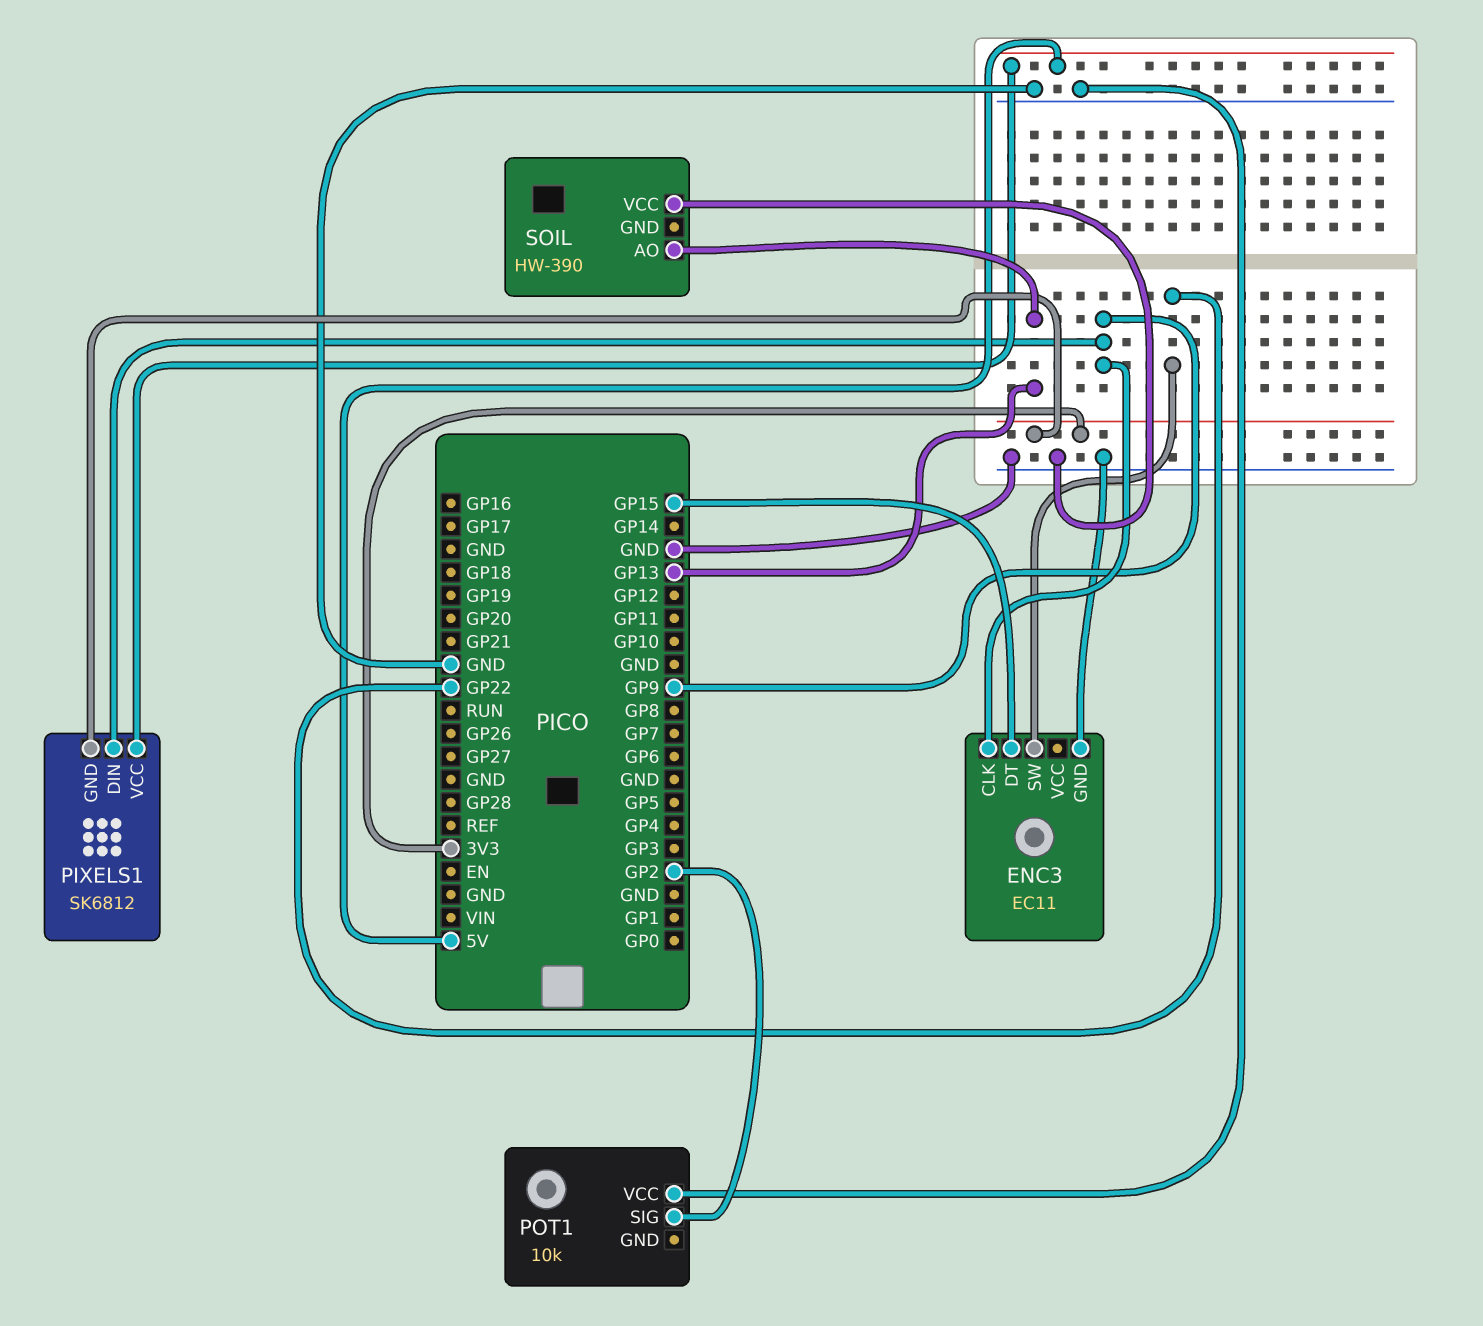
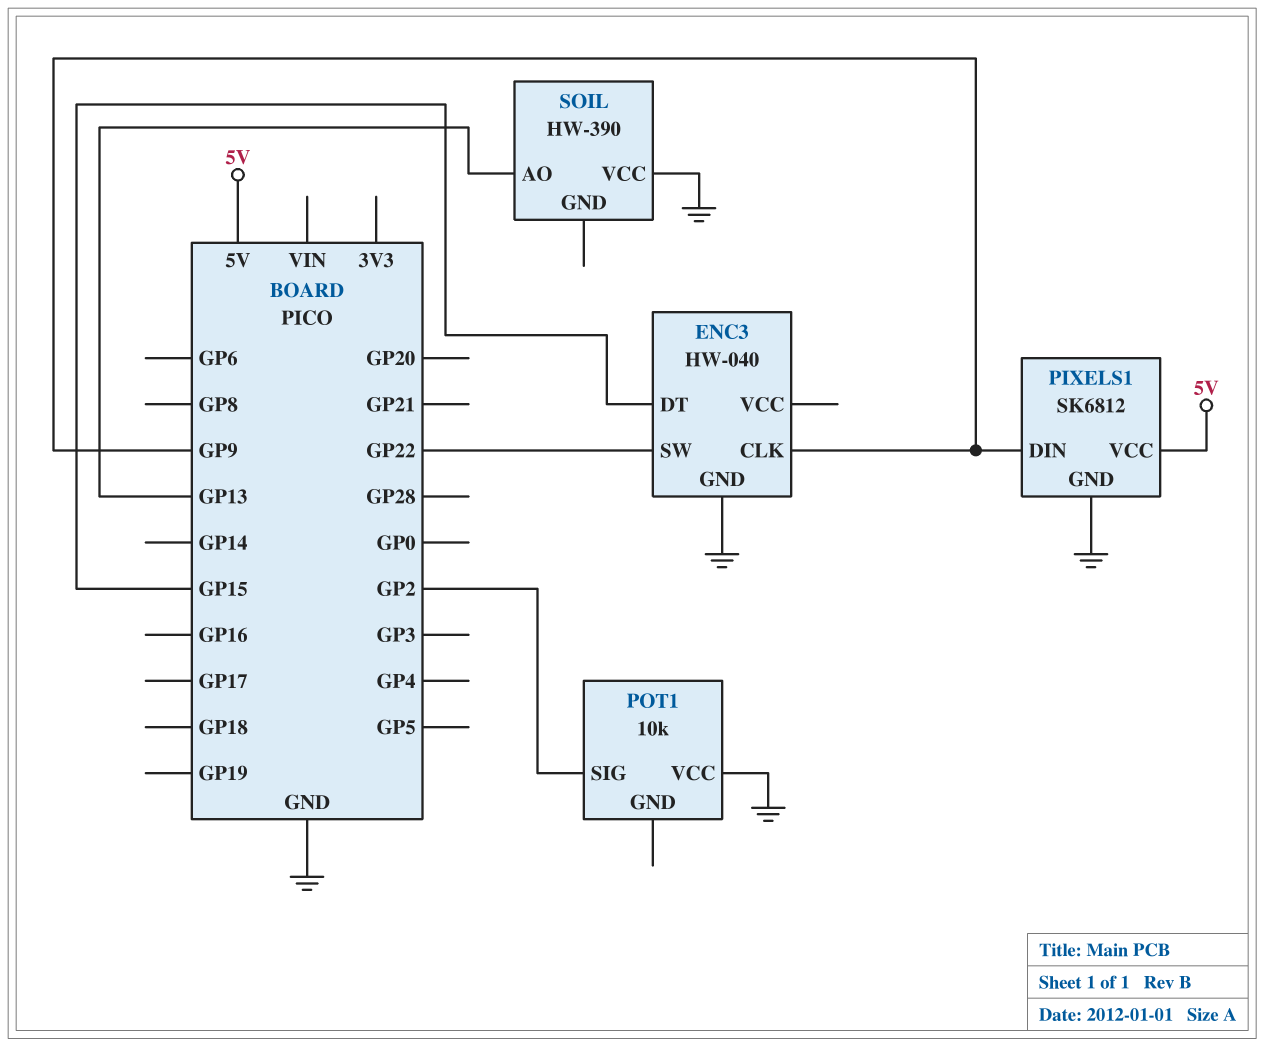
ENC3: EC11 -> HW-040
PIXELS1 pin GND: 3V3 -> GND

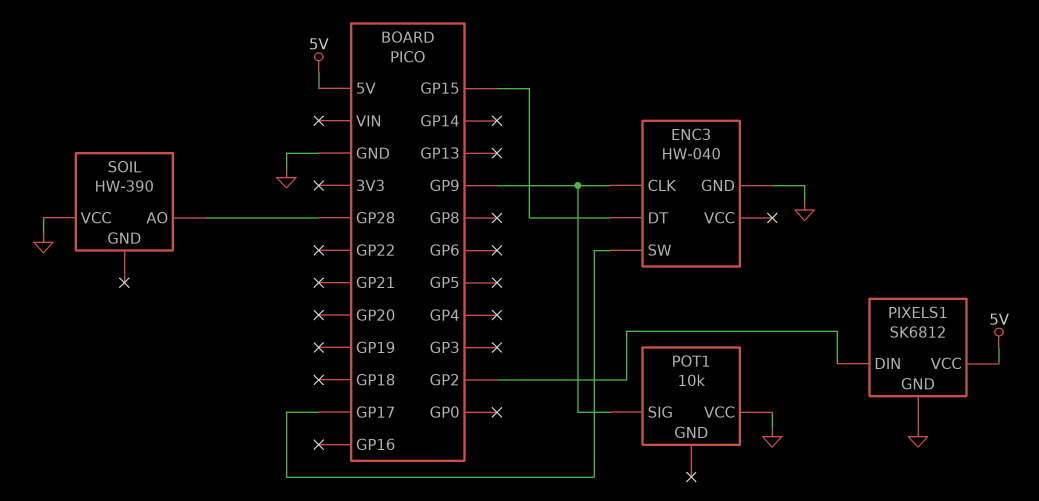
ENC3 pin SW: GP22 -> GP17
PIXELS1 pin DIN: GP9 -> GP2
POT1 pin SIG: GP2 -> GP9
SOIL pin AO: GP13 -> GP28

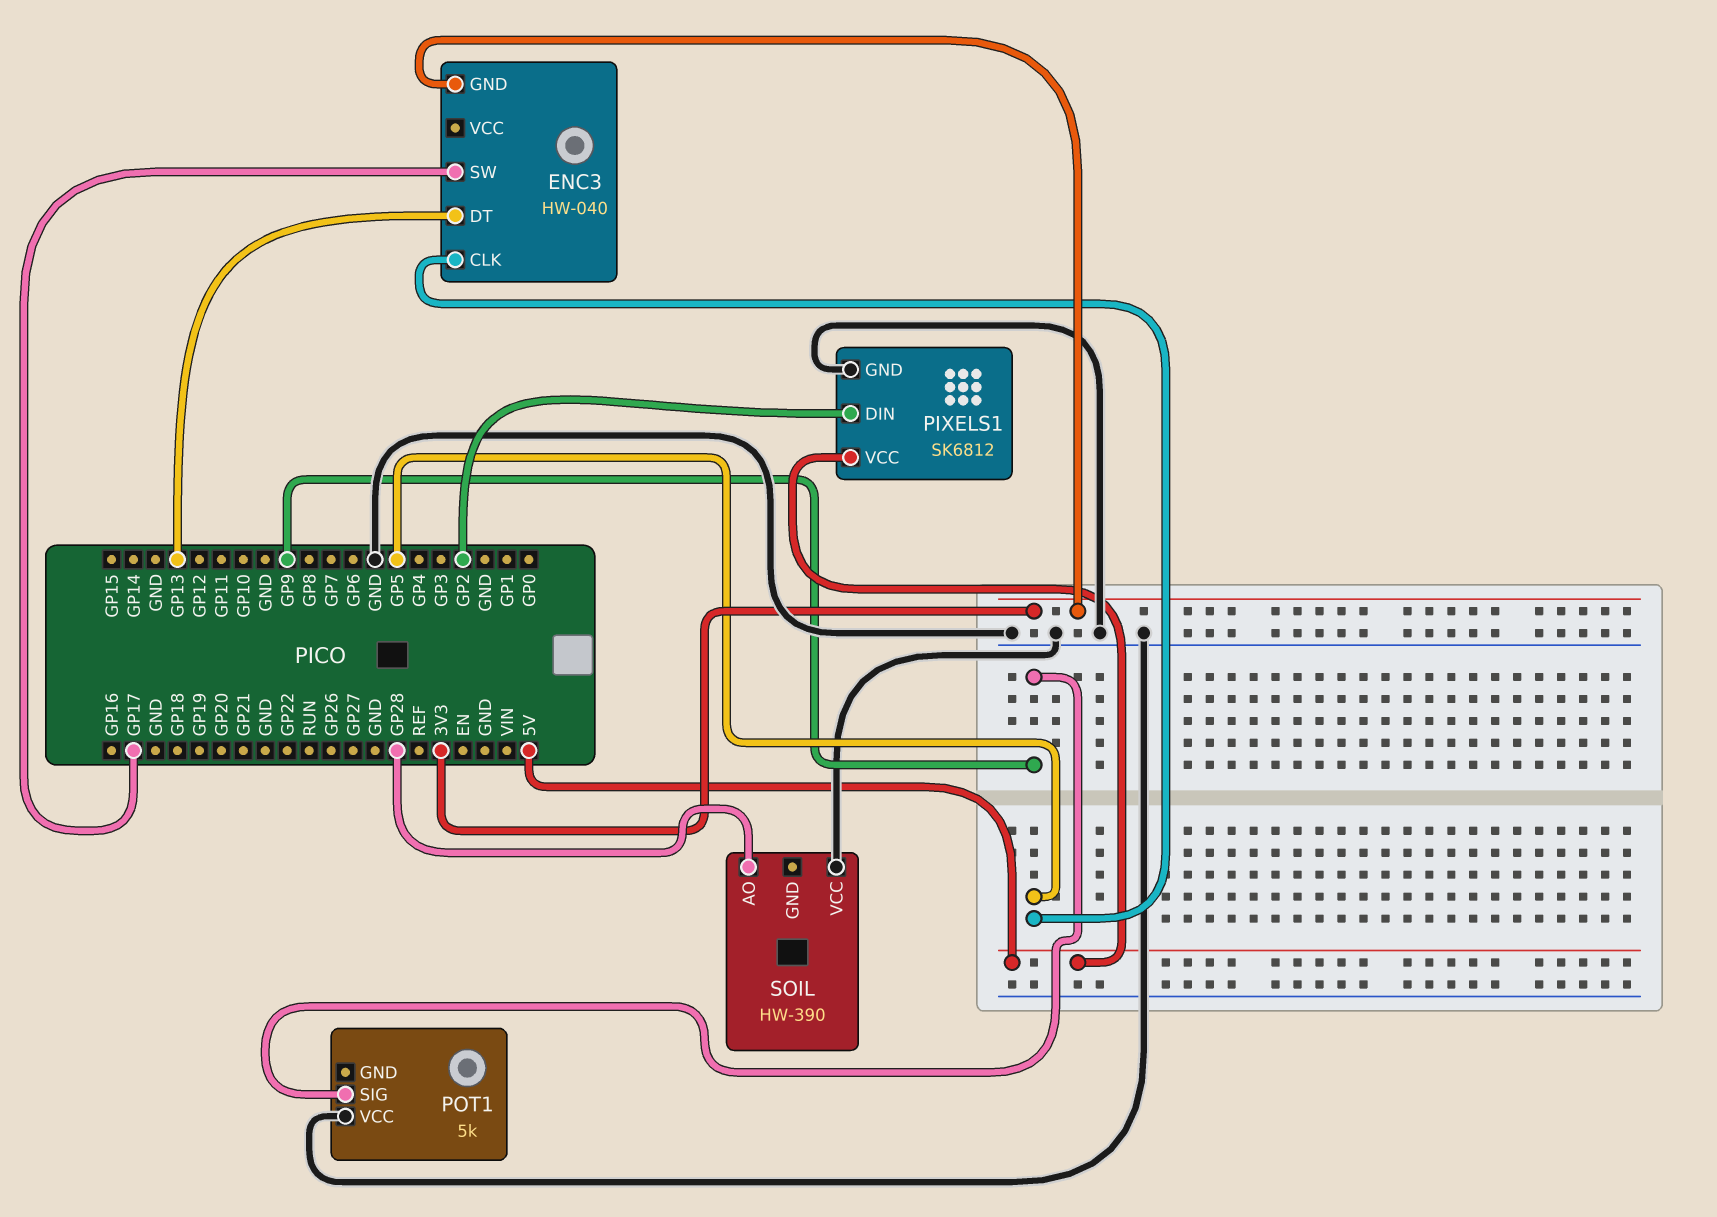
ENC3 pin CLK: GP9 -> GP5
ENC3 pin DT: GP15 -> GP13
ENC3 pin GND: GND -> 3V3
POT1: 10k -> 5k

